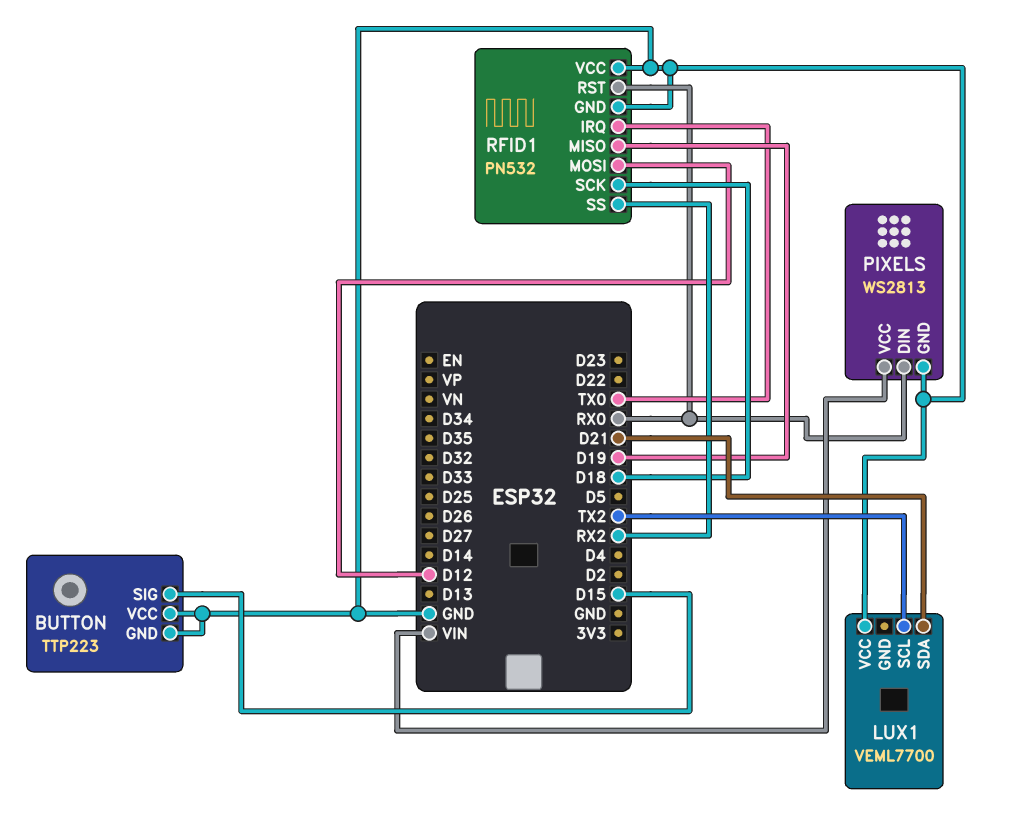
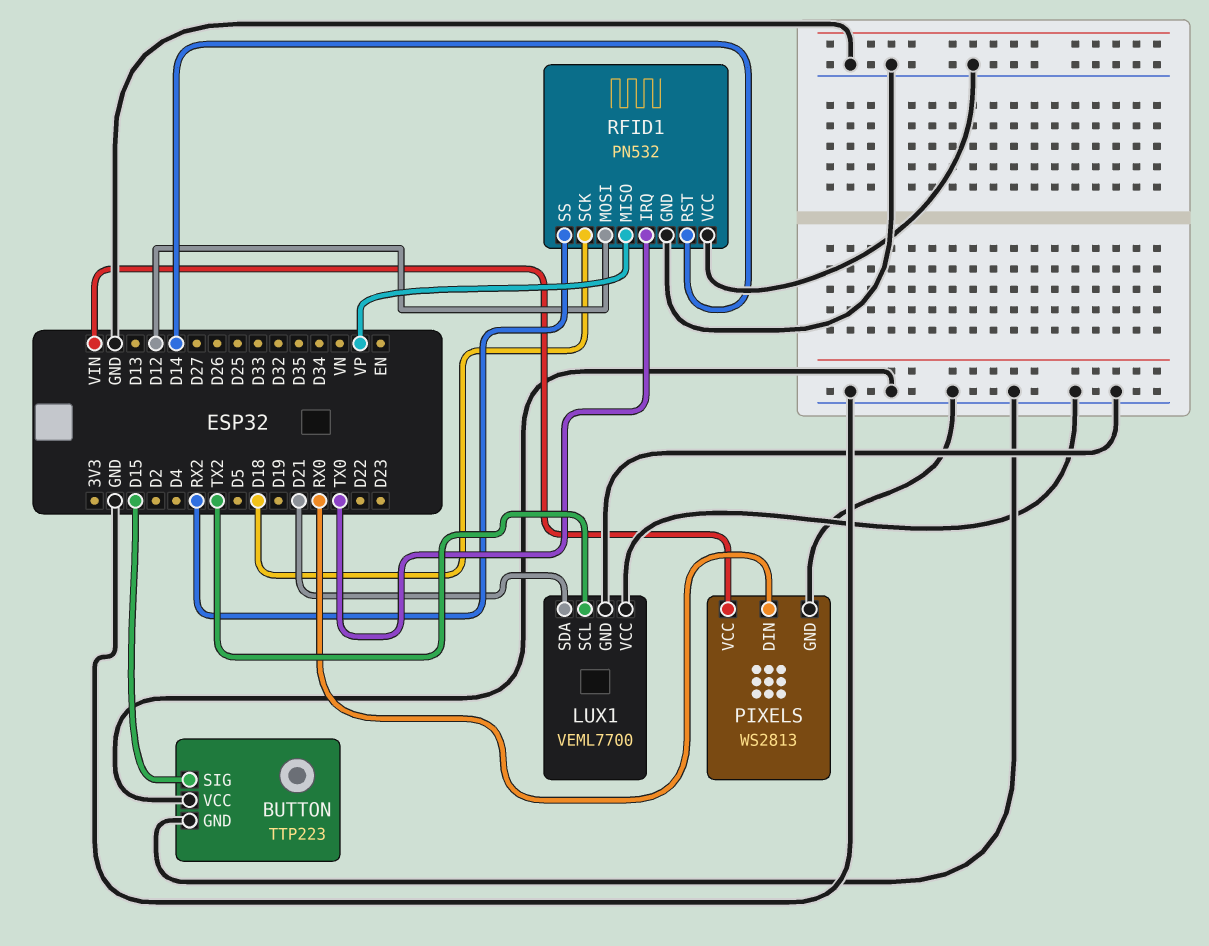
LUX1 pin GND: none -> GND
RFID1 pin MISO: D19 -> VP
RFID1 pin RST: RX0 -> D14

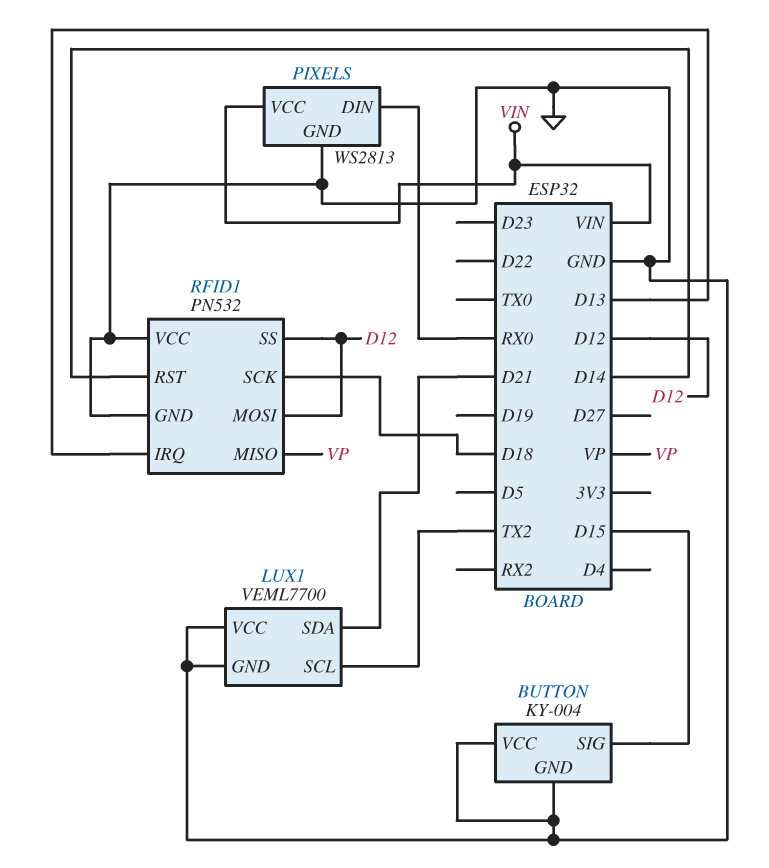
BUTTON: TTP223 -> KY-004
RFID1 pin IRQ: TX0 -> D13
RFID1 pin SS: RX2 -> D12

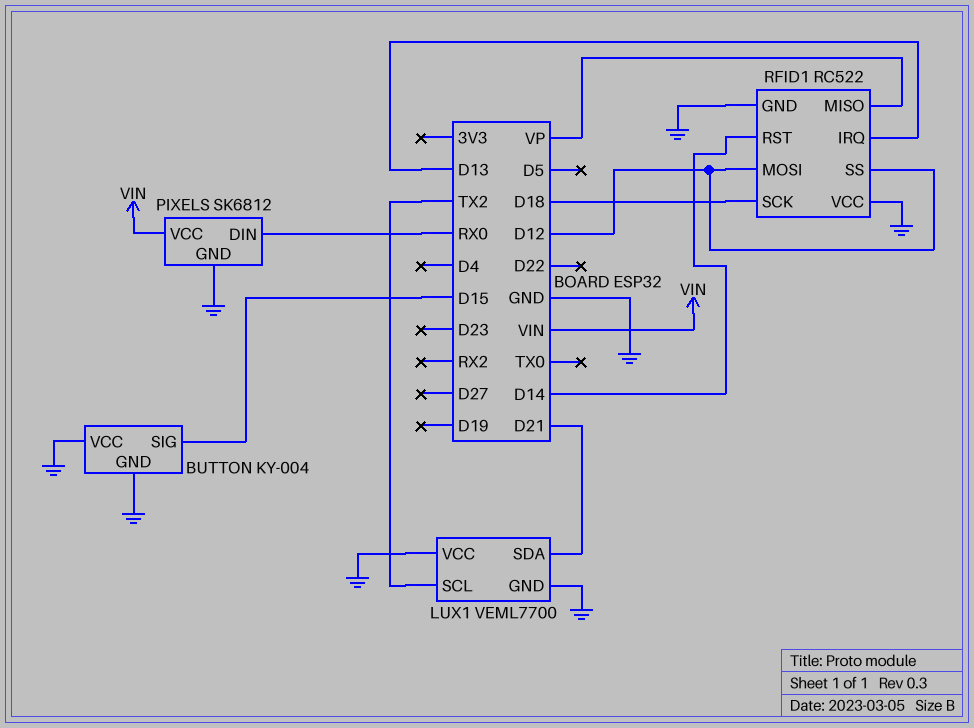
PIXELS: WS2813 -> SK6812
RFID1: PN532 -> RC522

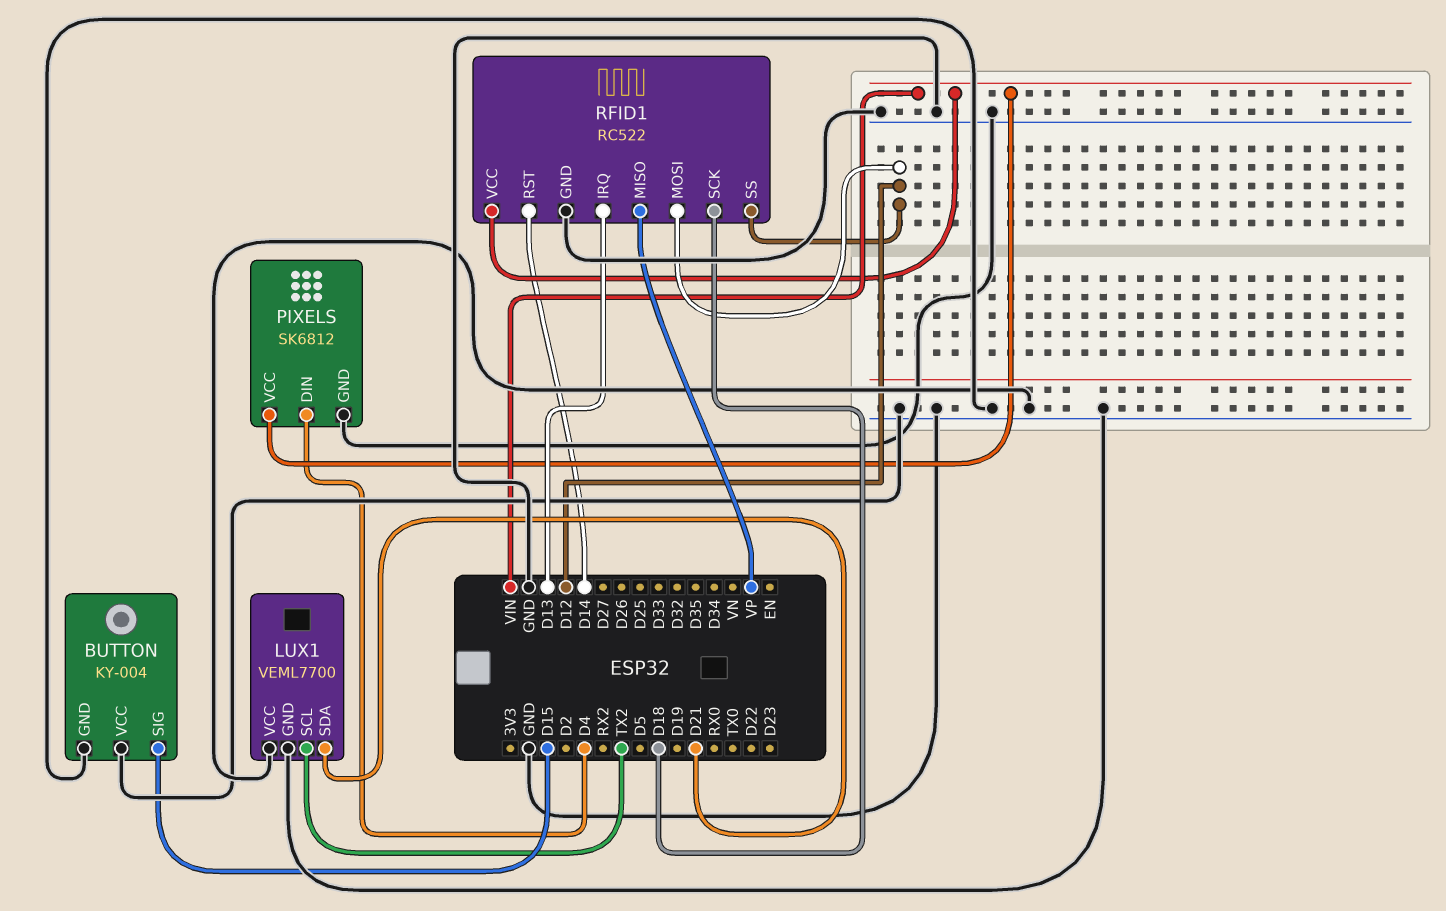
PIXELS pin DIN: RX0 -> D4
RFID1 pin VCC: GND -> VIN

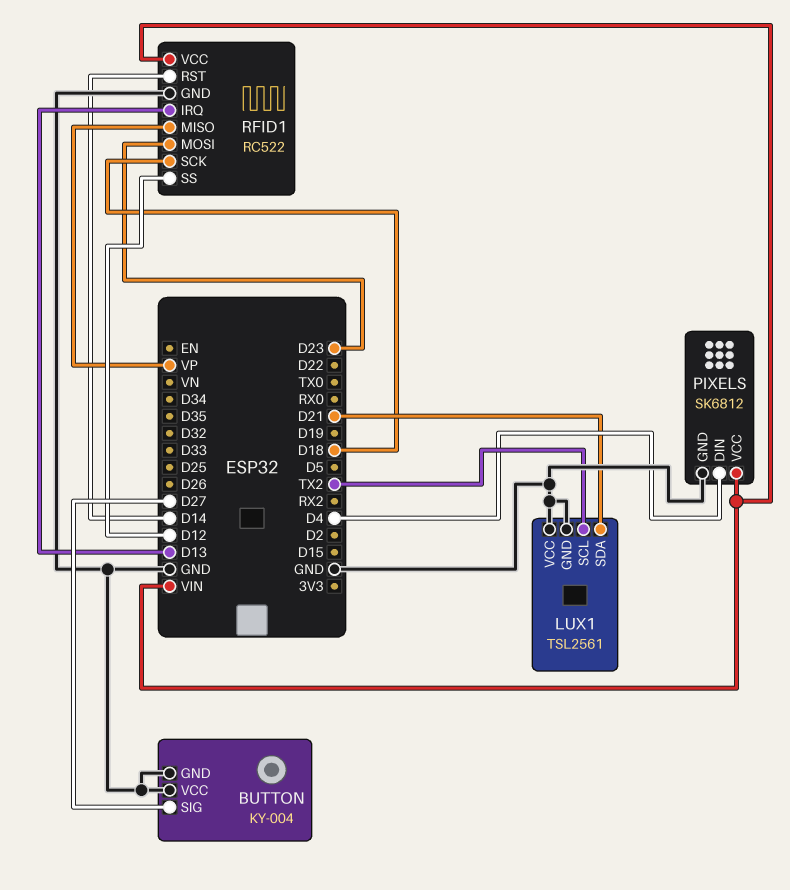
BUTTON pin SIG: D15 -> D27
LUX1: VEML7700 -> TSL2561
RFID1 pin MOSI: D12 -> D23

